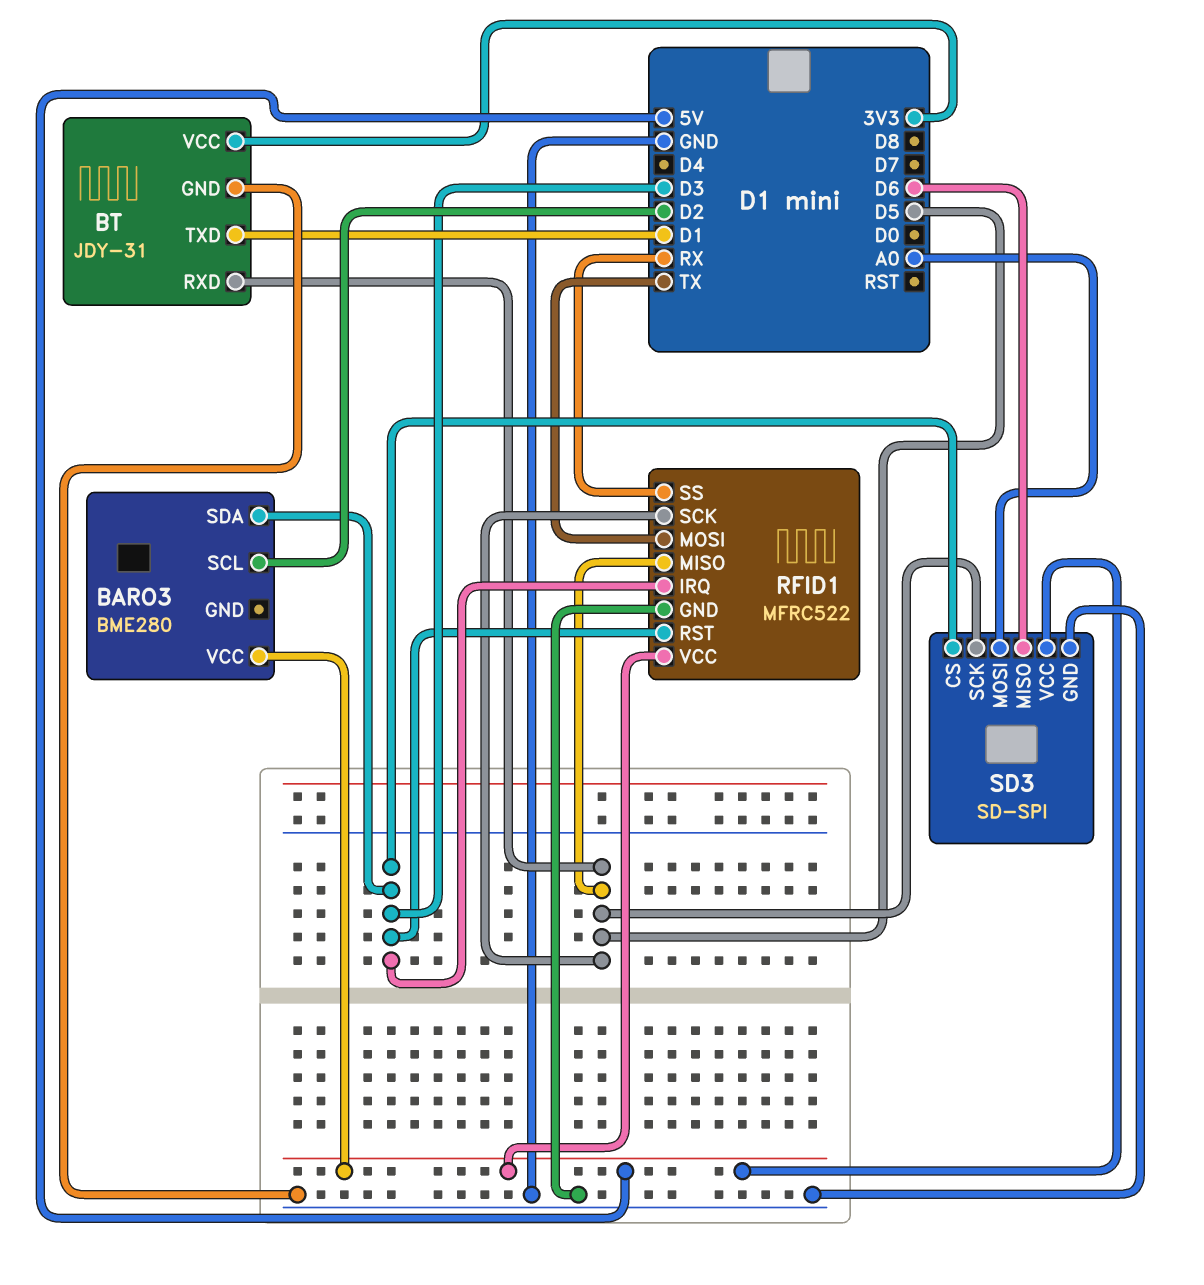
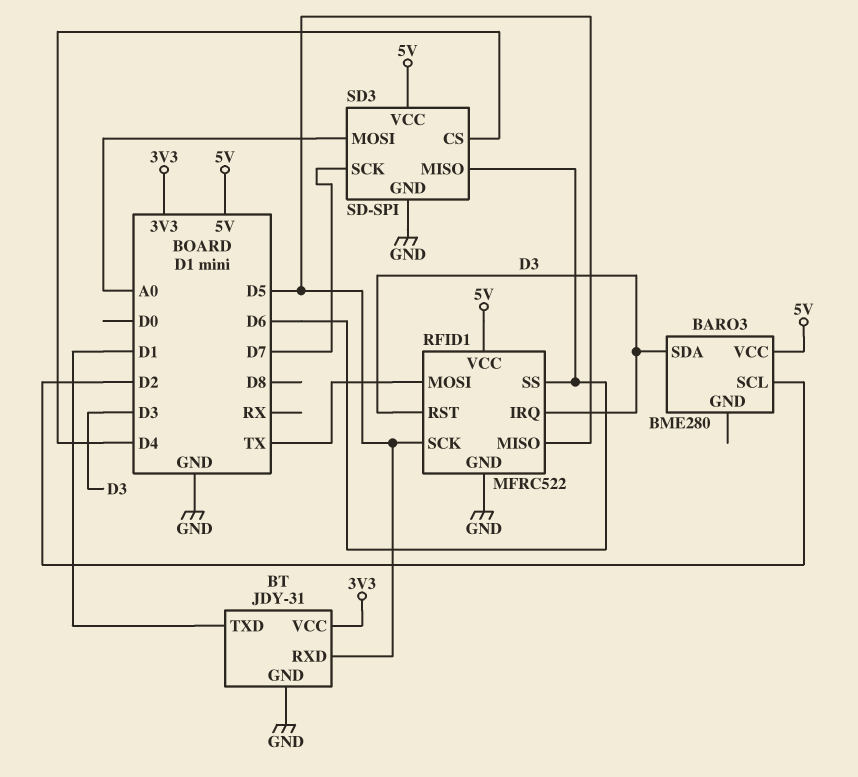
RFID1 pin SS: RX -> D6
SD3 pin CS: D3 -> D4
SD3 pin SCK: D5 -> D7

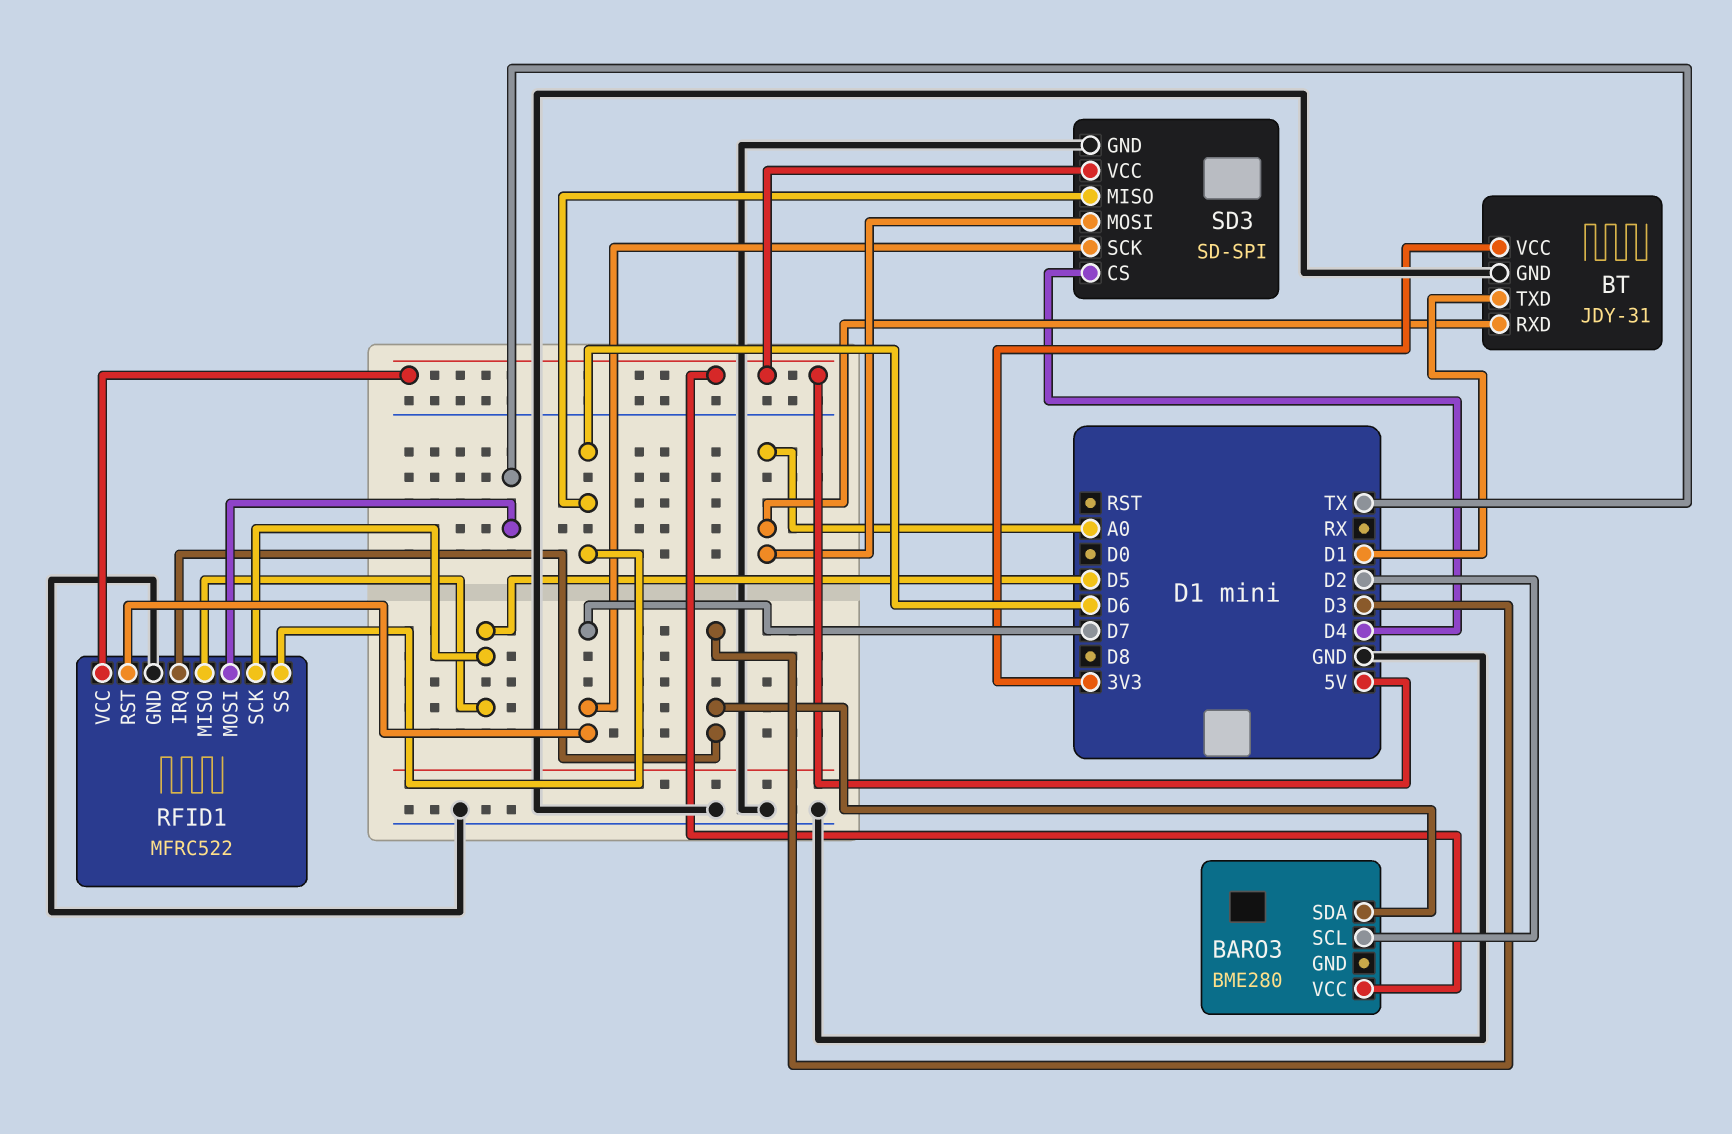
BT pin RXD: D5 -> A0
RFID1 pin RST: D3 -> D7

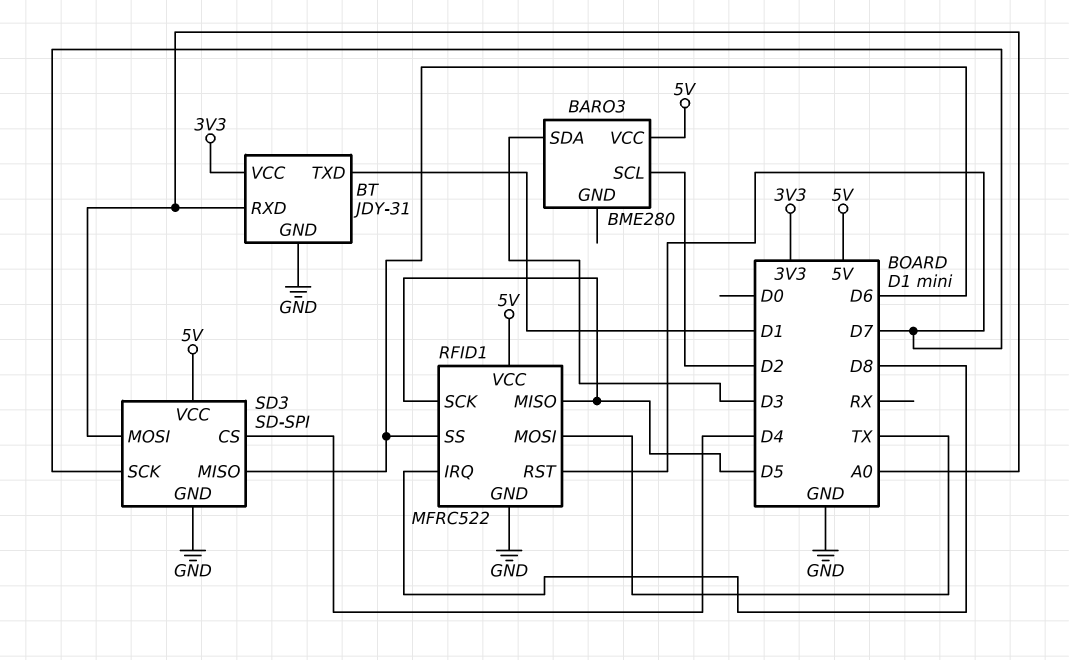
RFID1 pin IRQ: D3 -> D8

